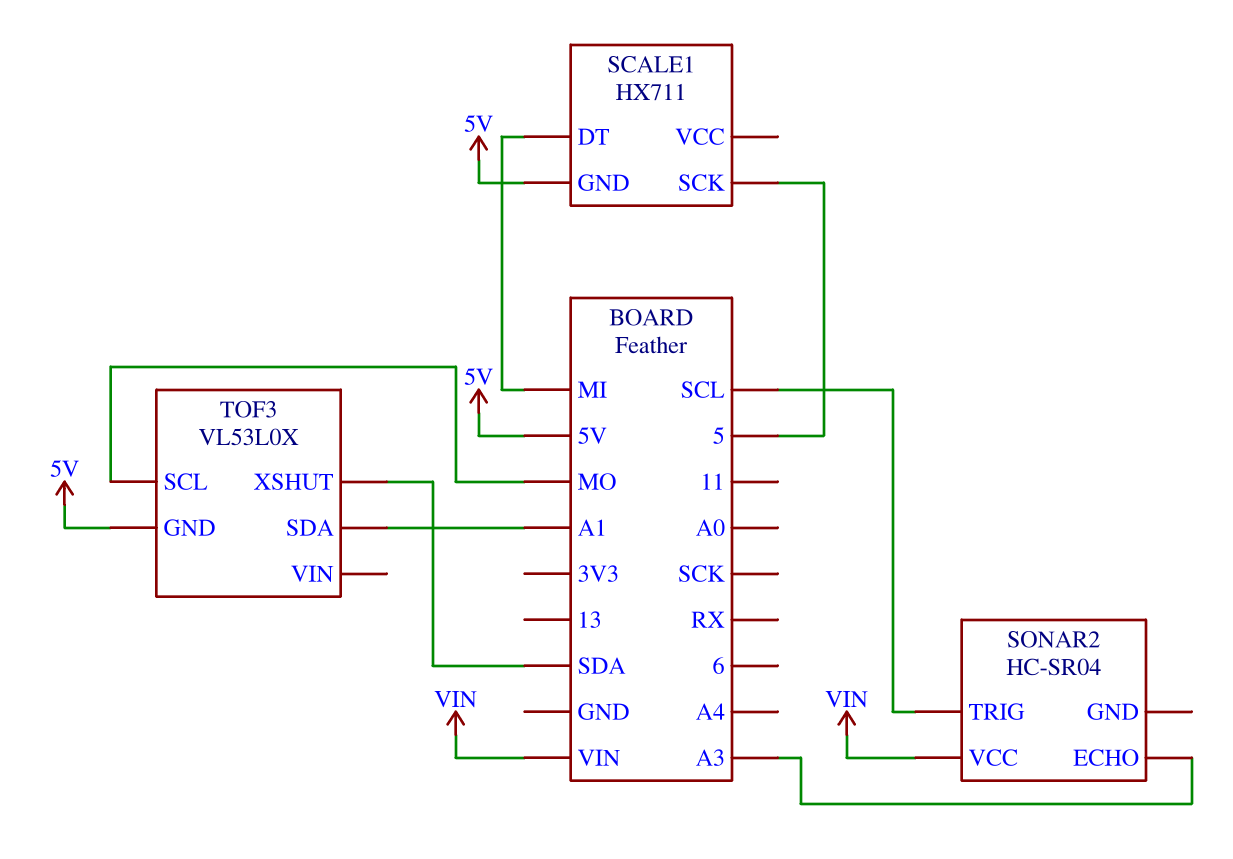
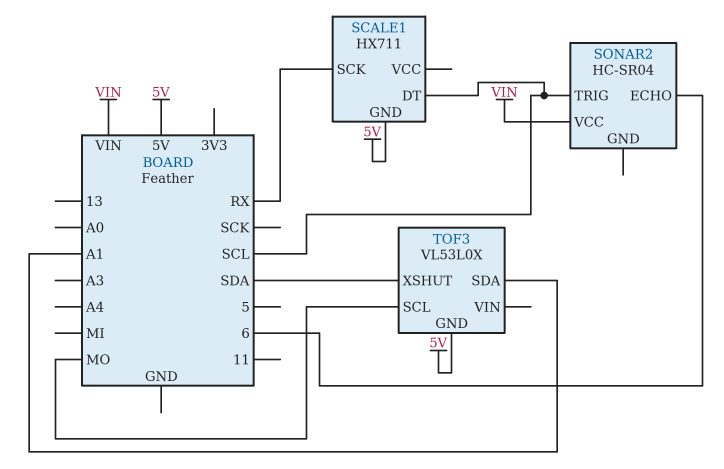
SCALE1 pin DT: MI -> SCL
SCALE1 pin SCK: 5 -> RX
SONAR2 pin ECHO: A3 -> 6

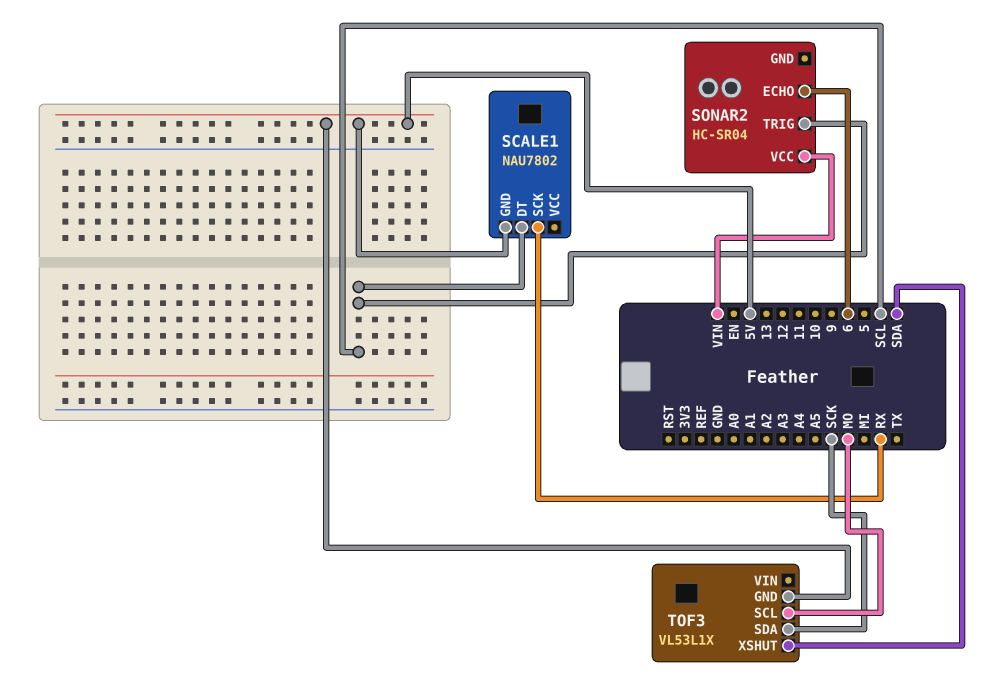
SCALE1: HX711 -> NAU7802
TOF3: VL53L0X -> VL53L1X
TOF3 pin SDA: A1 -> SCK

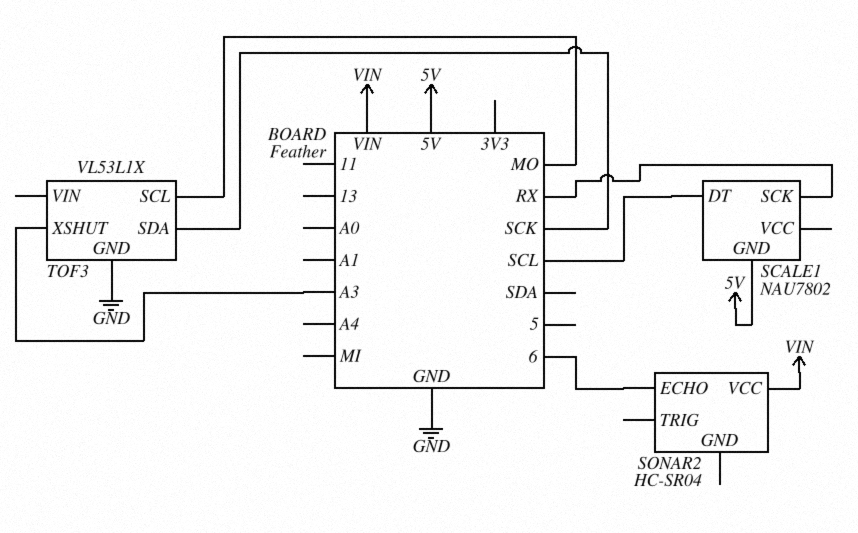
SONAR2 pin TRIG: SCL -> none
TOF3 pin GND: 5V -> GND
TOF3 pin XSHUT: SDA -> A3

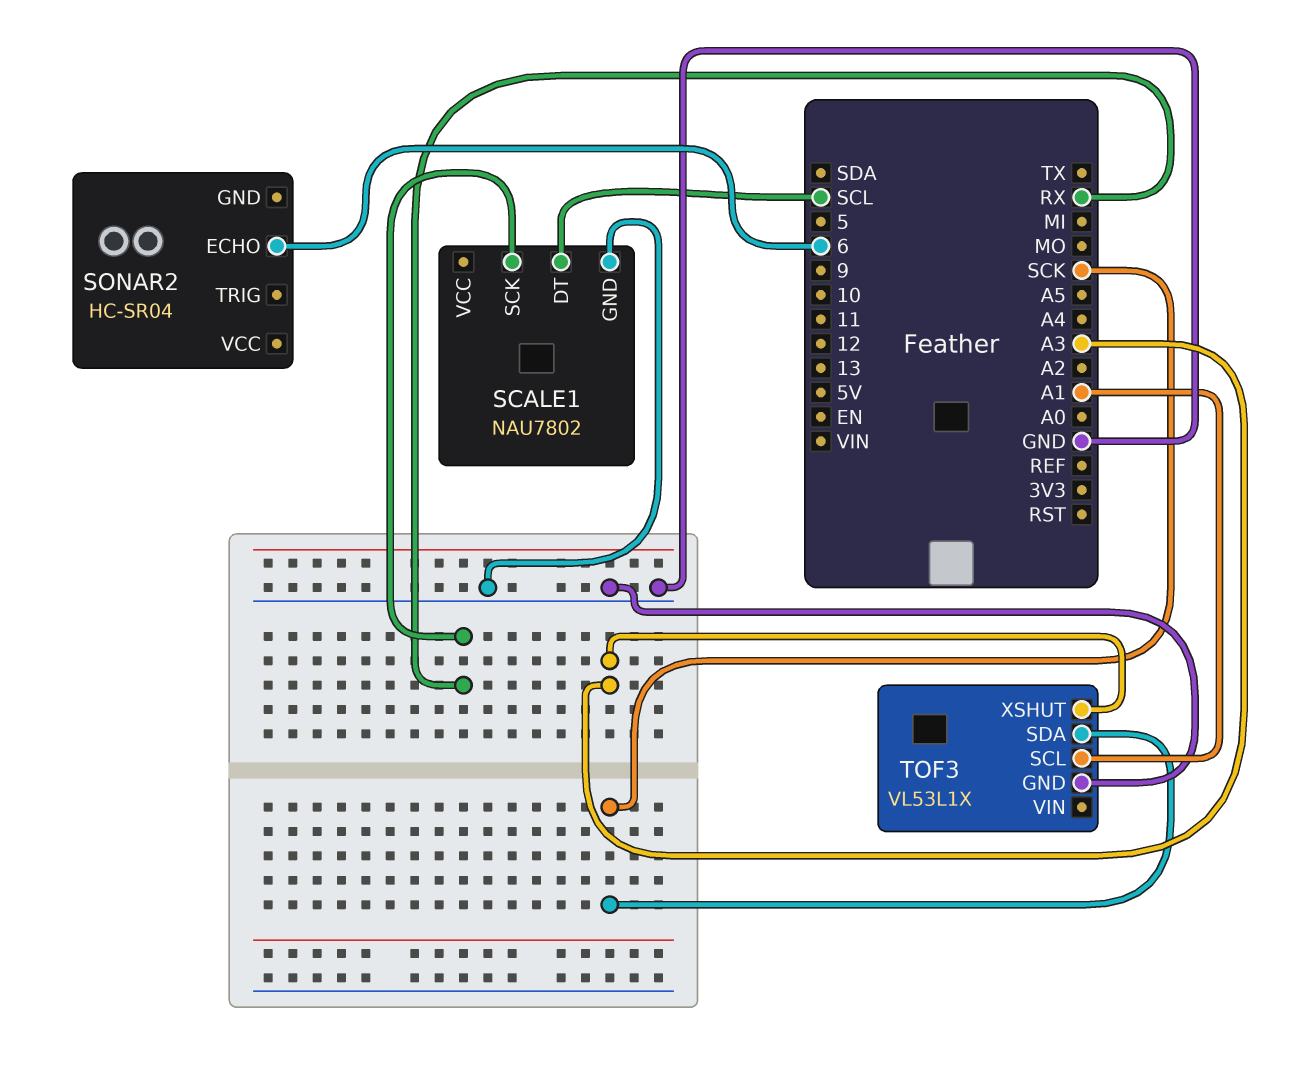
SCALE1 pin GND: 5V -> GND
SONAR2 pin VCC: VIN -> none
TOF3 pin SCL: MO -> A1

